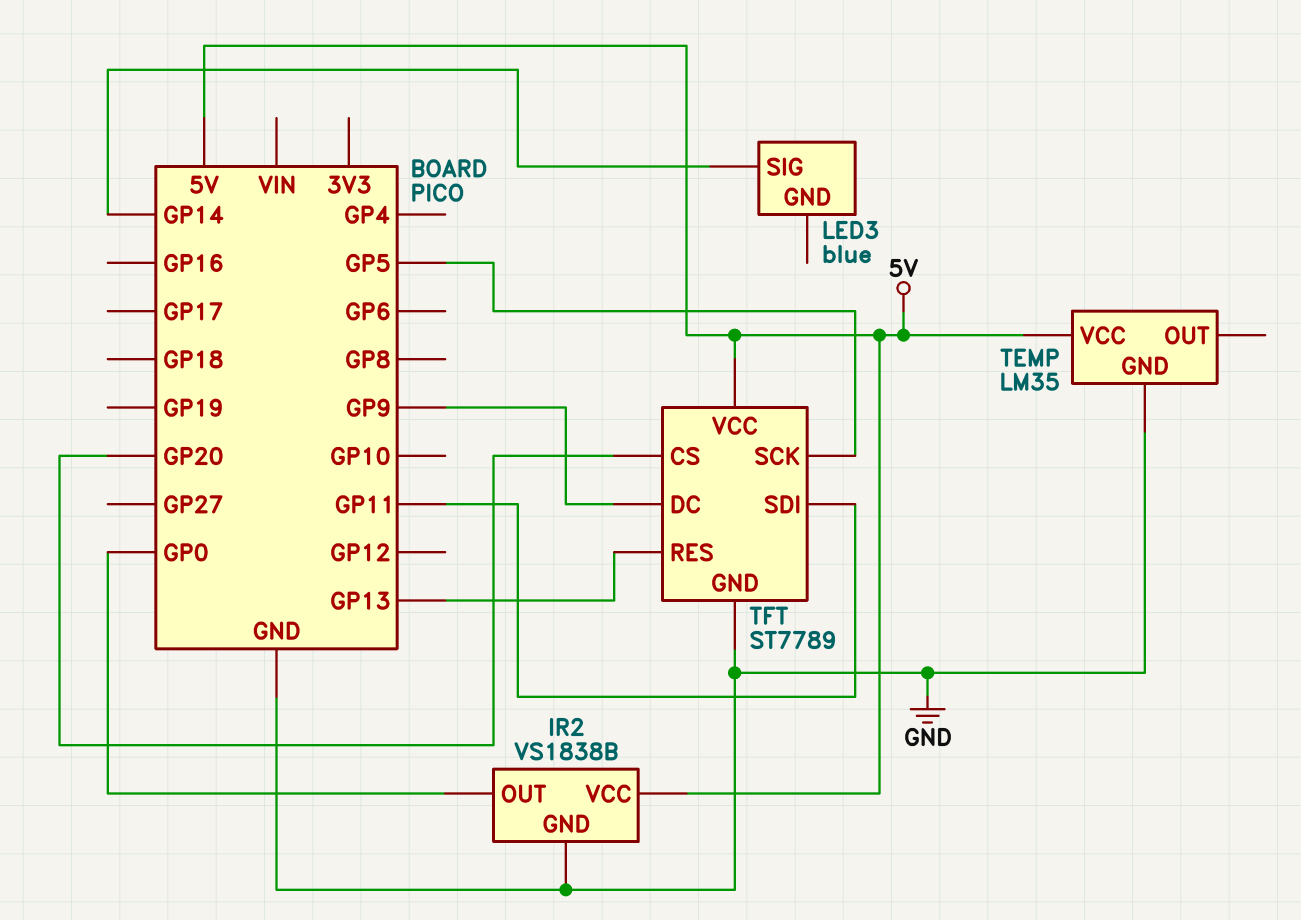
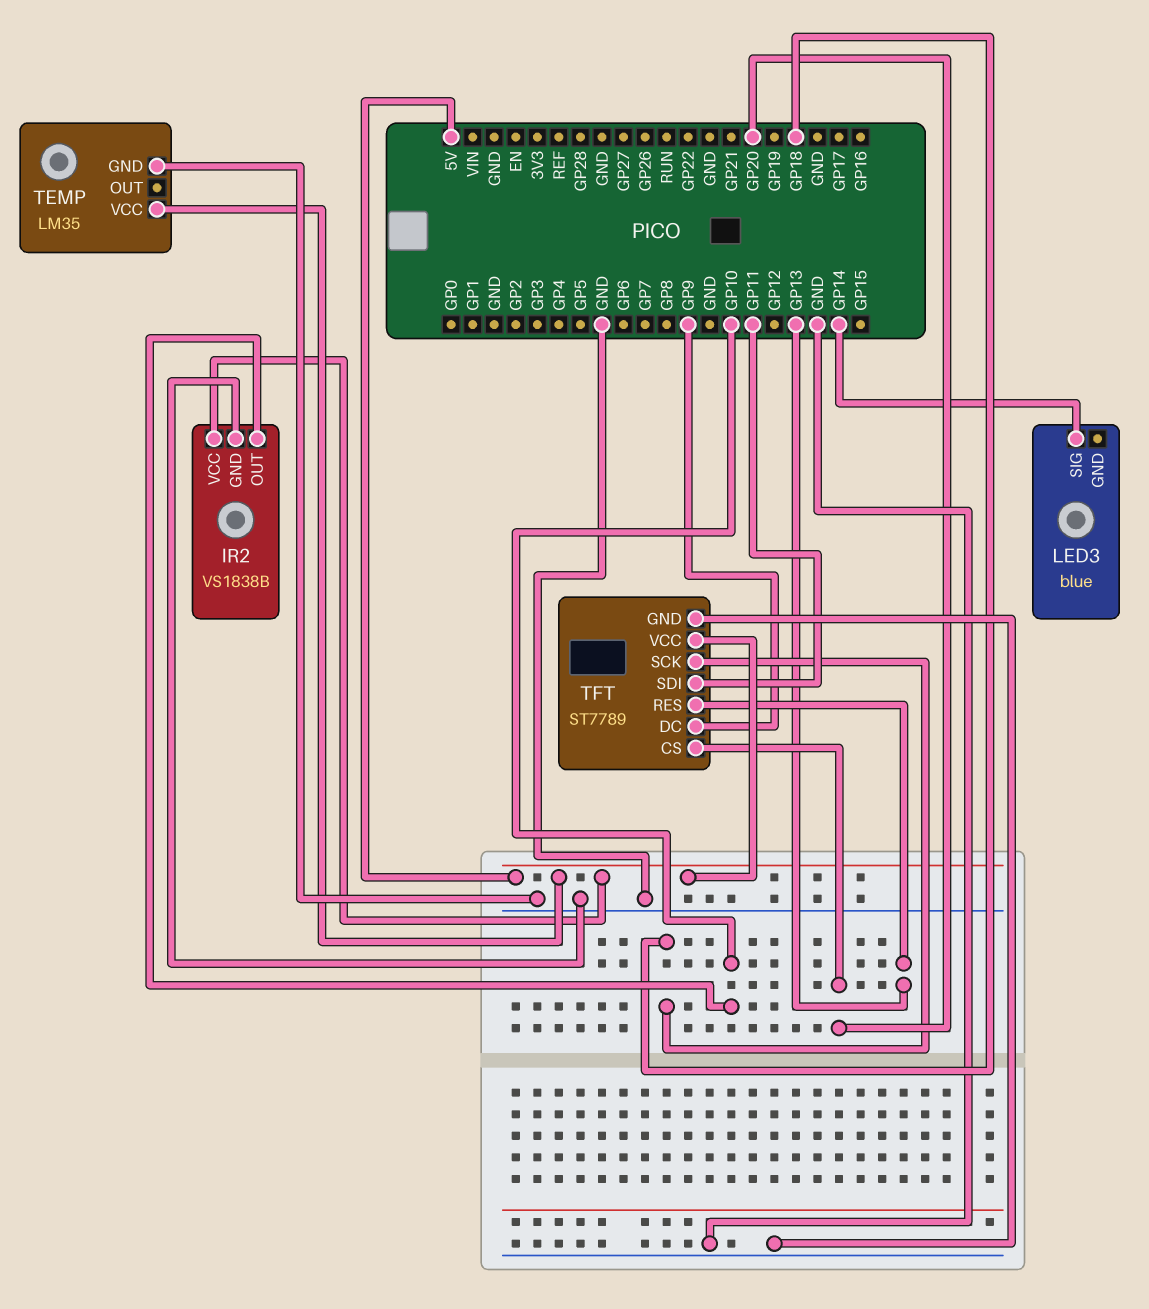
IR2 pin OUT: GP0 -> GP10
TFT pin SCK: GP5 -> GP18

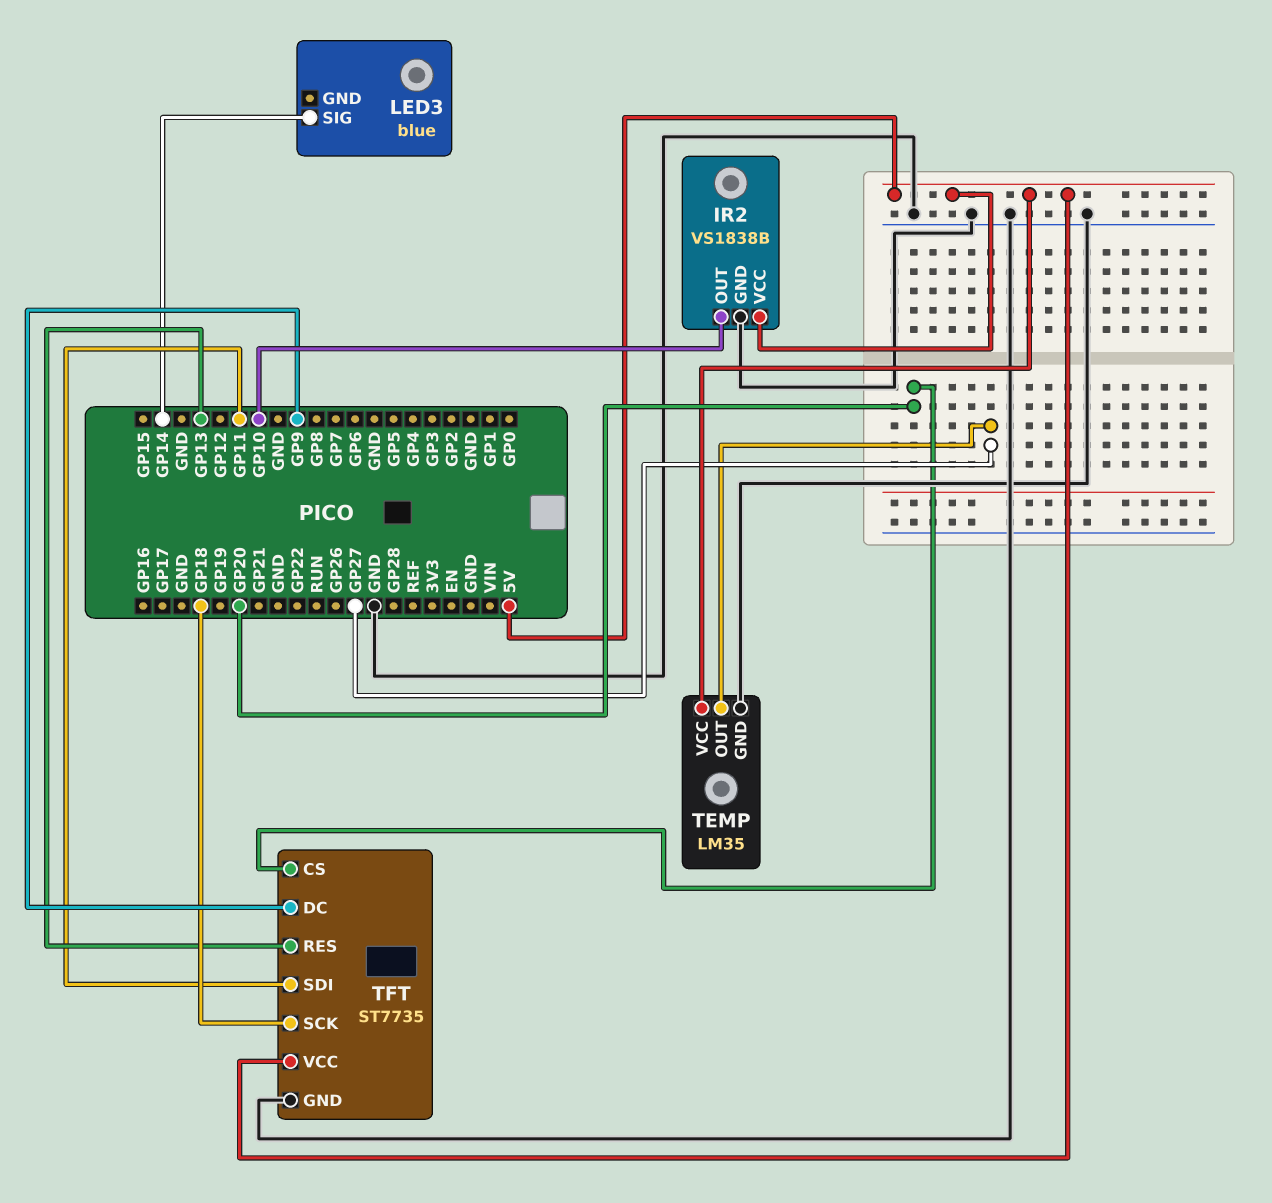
TEMP pin OUT: none -> GP27
TFT: ST7789 -> ST7735

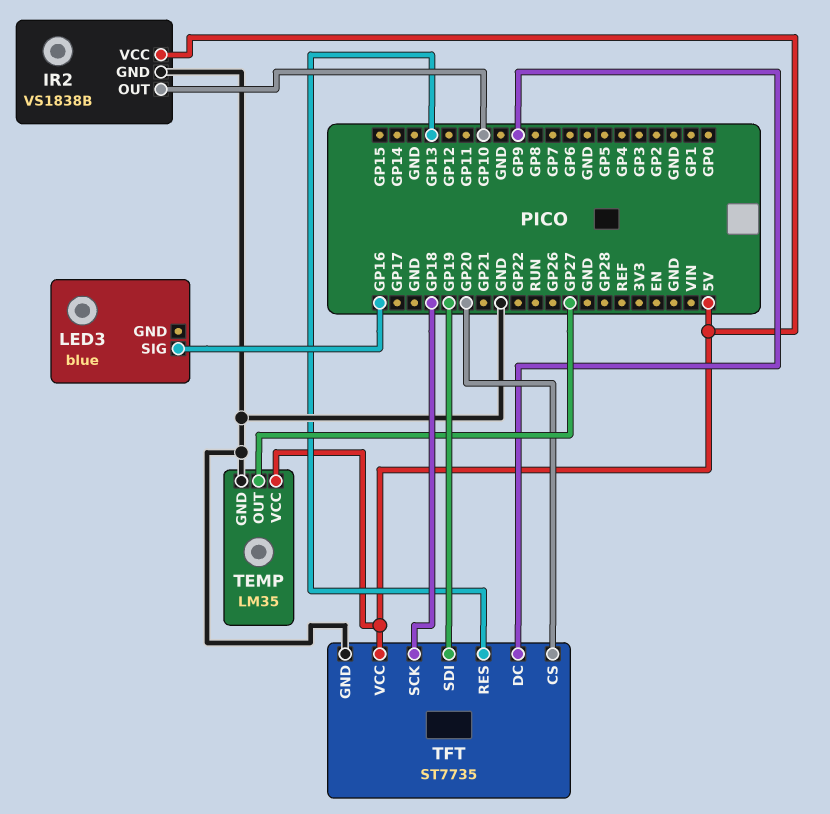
LED3 pin SIG: GP14 -> GP16
TFT pin SDI: GP11 -> GP19

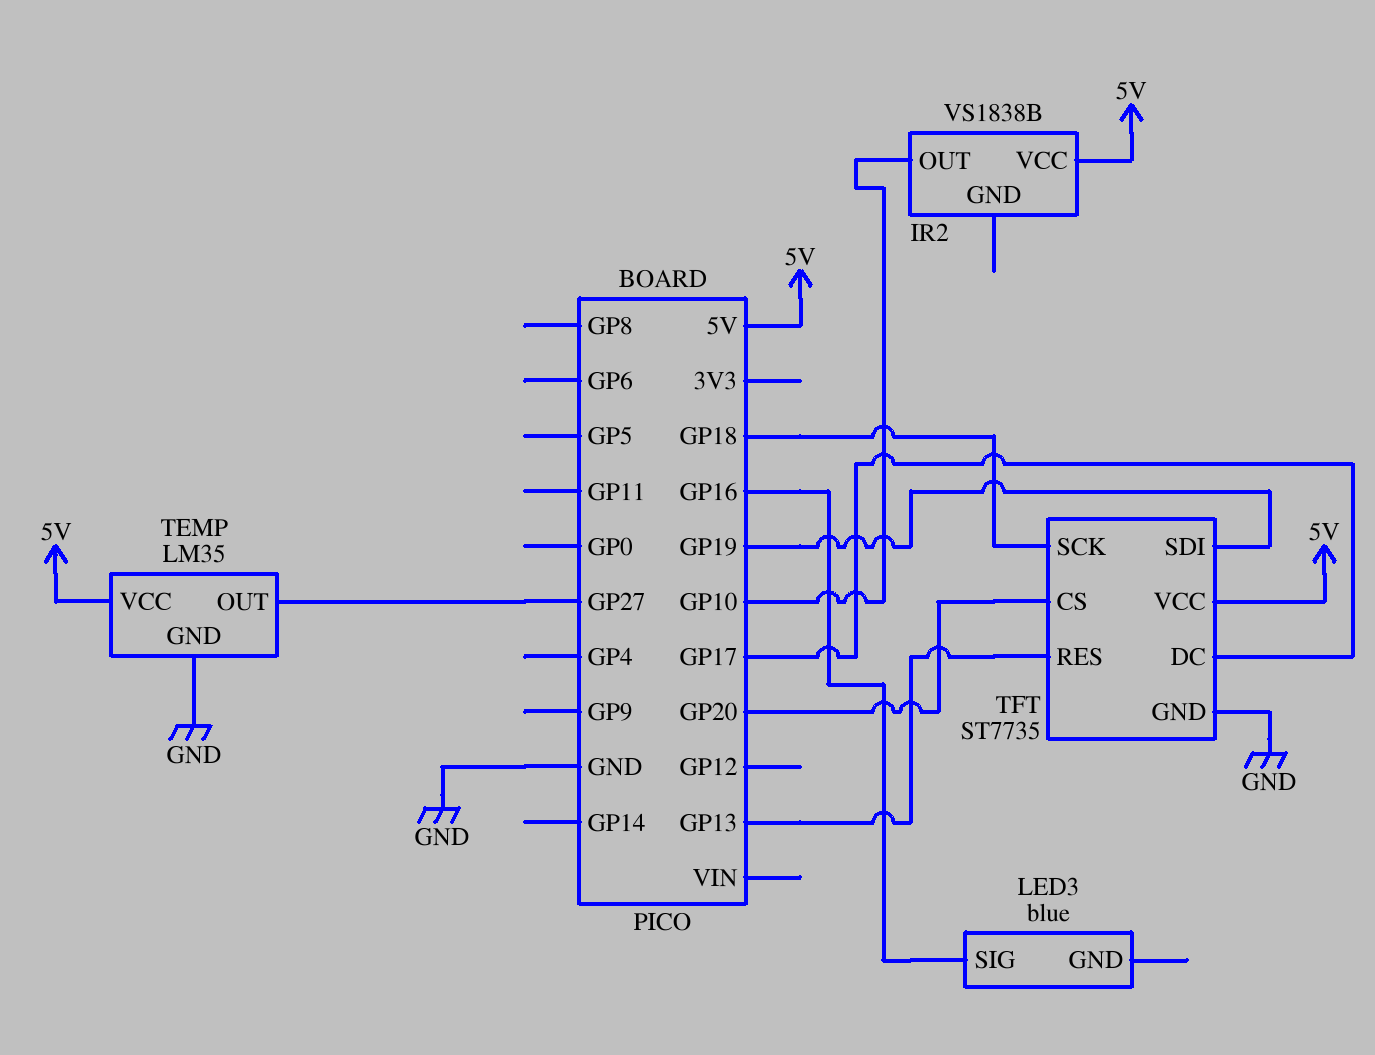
IR2 pin GND: GND -> none
TFT pin DC: GP9 -> GP17

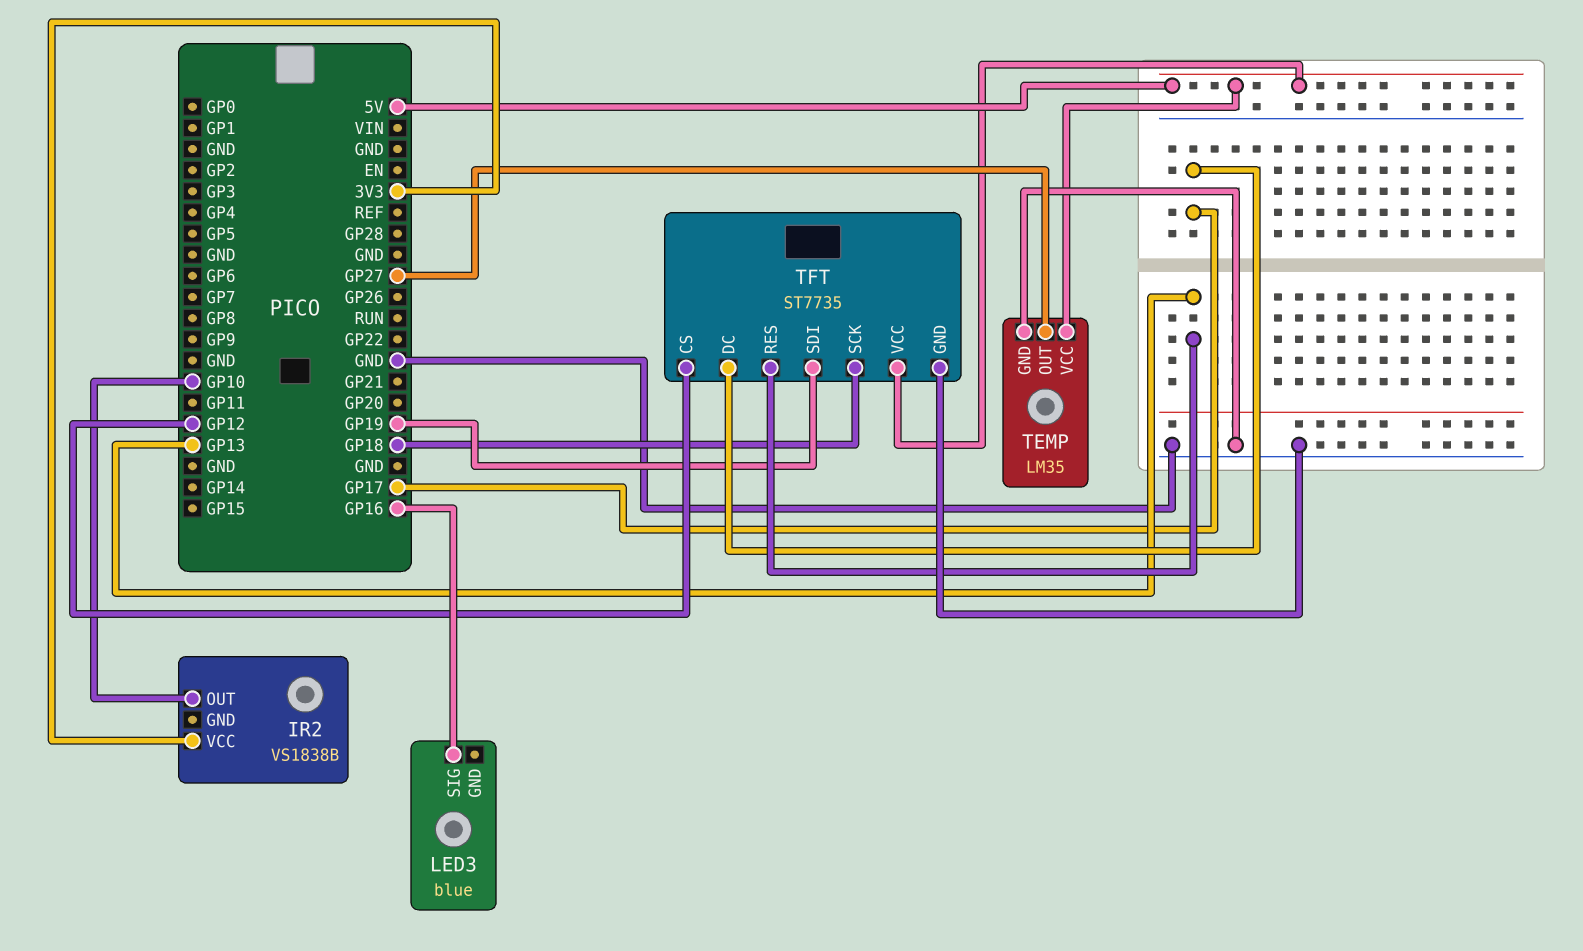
IR2 pin VCC: 5V -> 3V3
TFT pin CS: GP20 -> GP12

